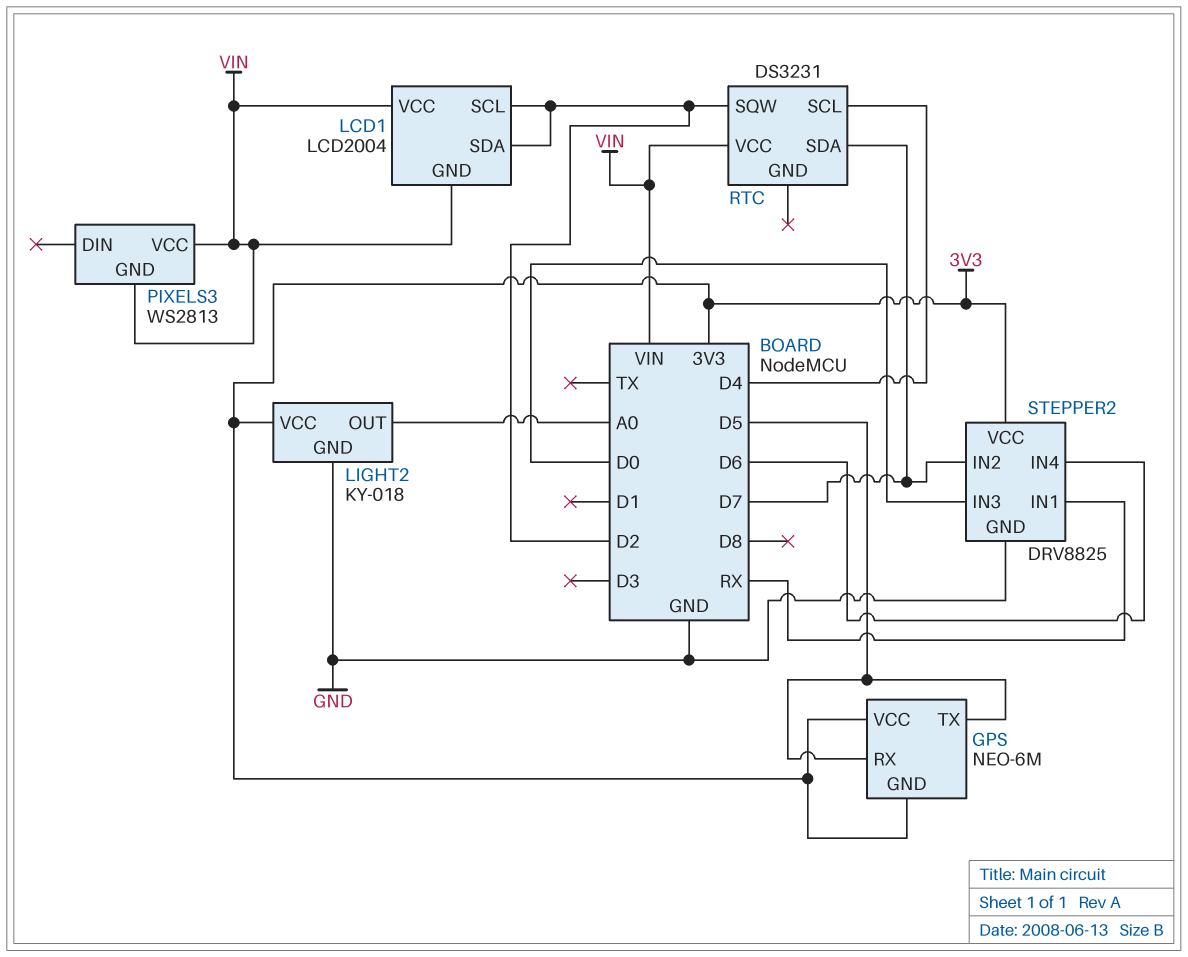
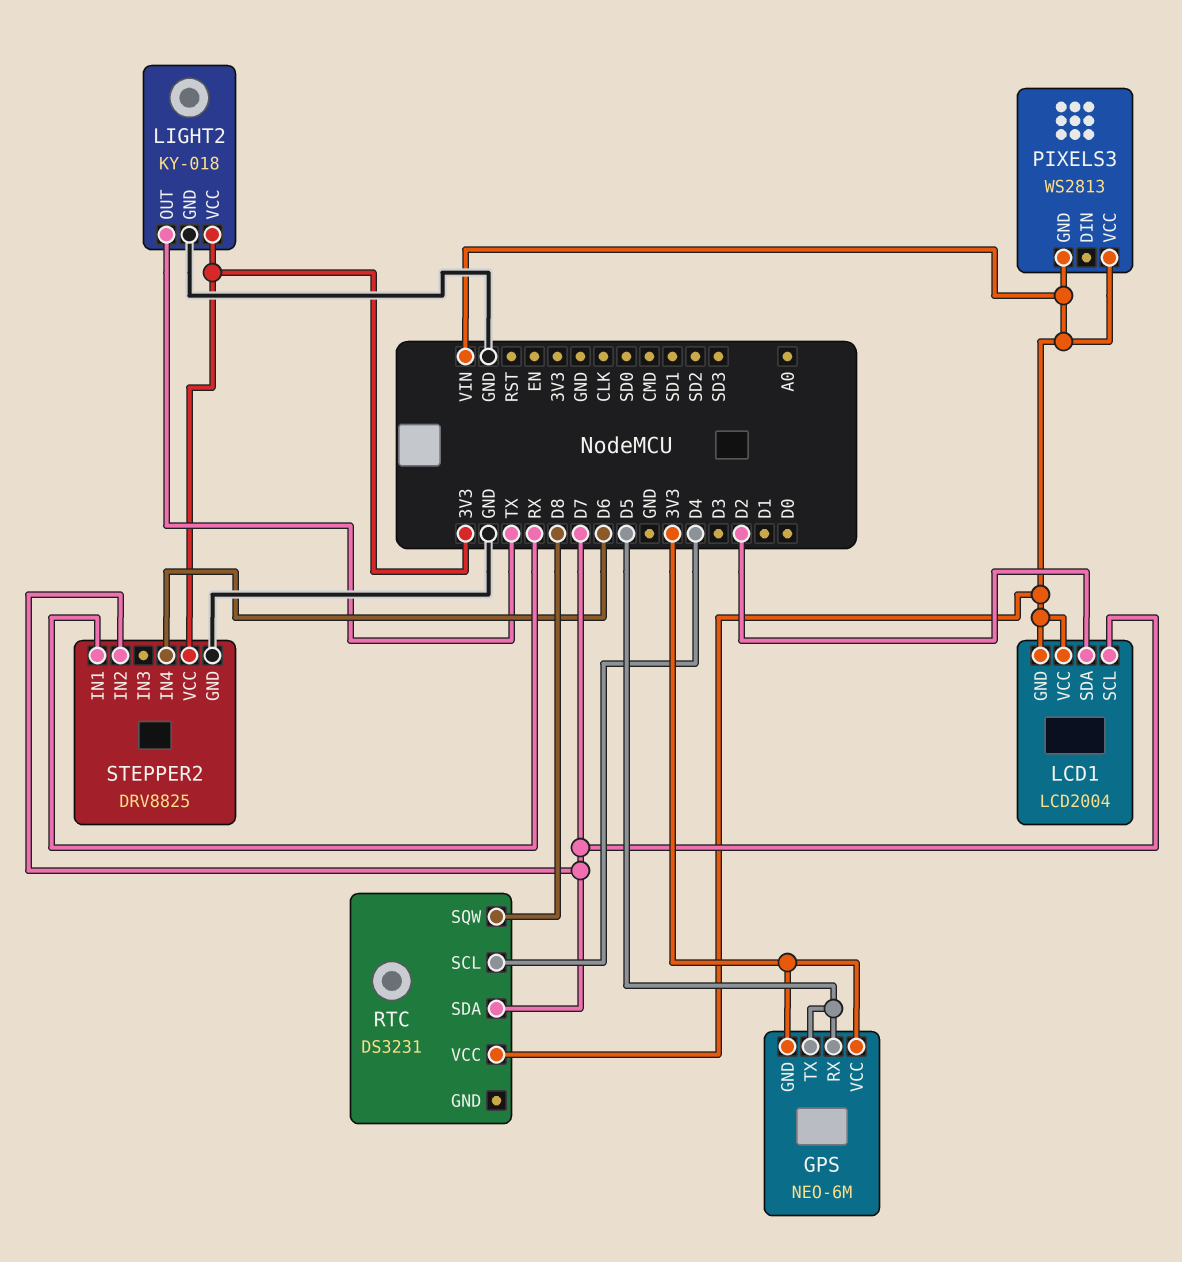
LCD1 pin SCL: D2 -> D7
LIGHT2 pin OUT: A0 -> TX
RTC pin SQW: D2 -> D8
STEPPER2 pin IN3: D0 -> none

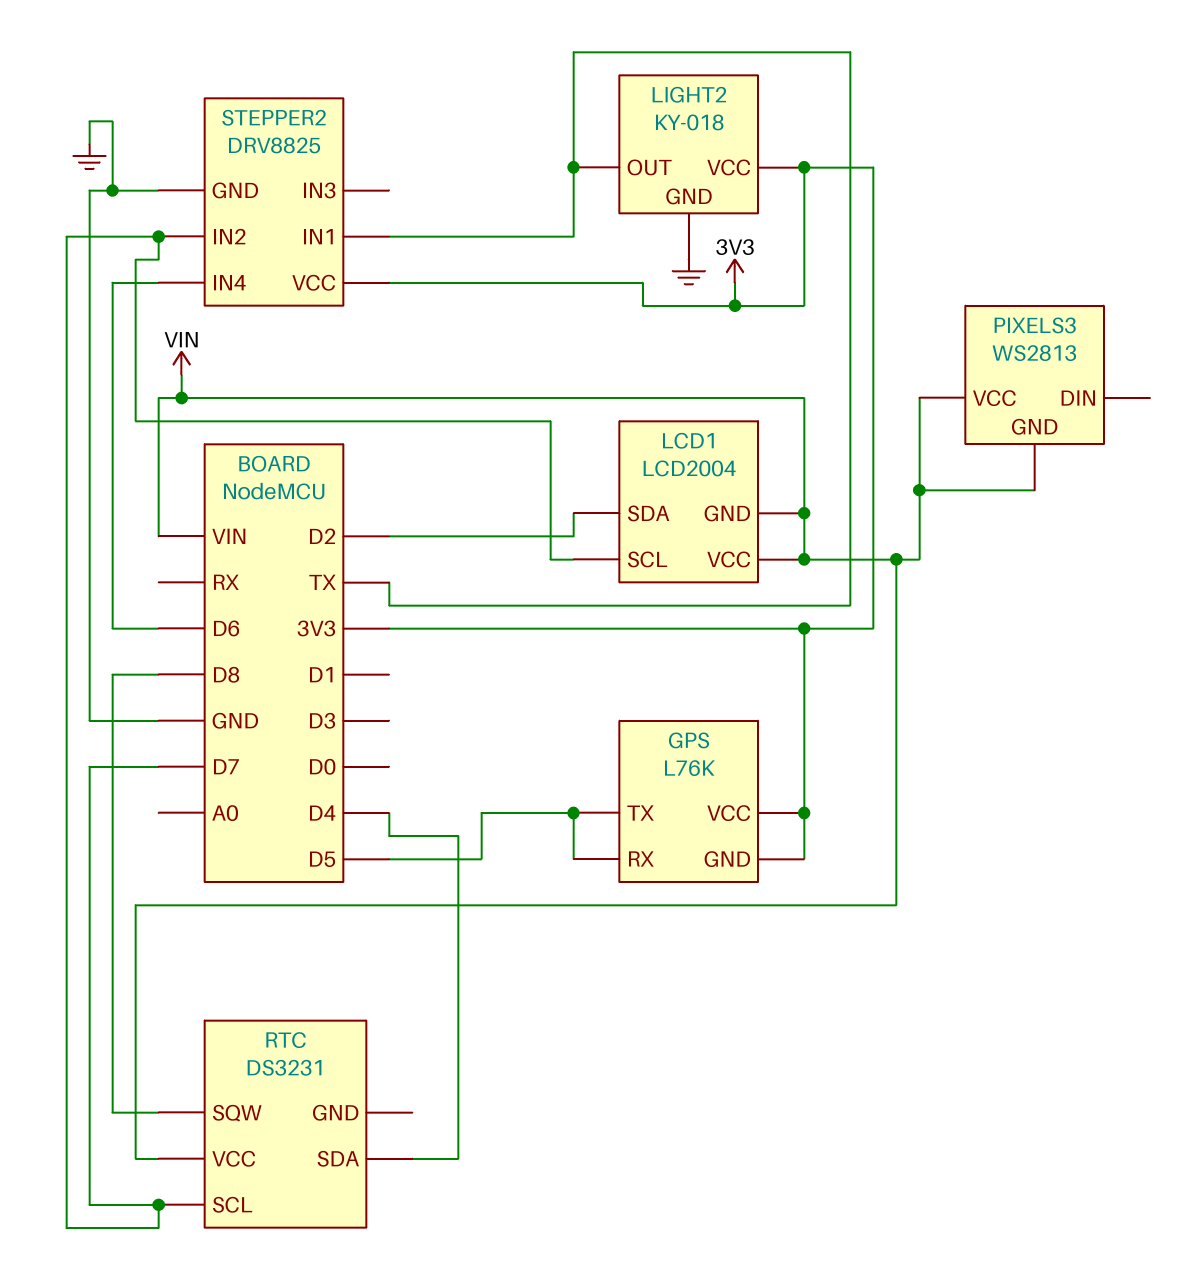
GPS: NEO-6M -> L76K
RTC pin SCL: D4 -> D7
RTC pin SDA: D7 -> D4
STEPPER2 pin IN1: RX -> TX

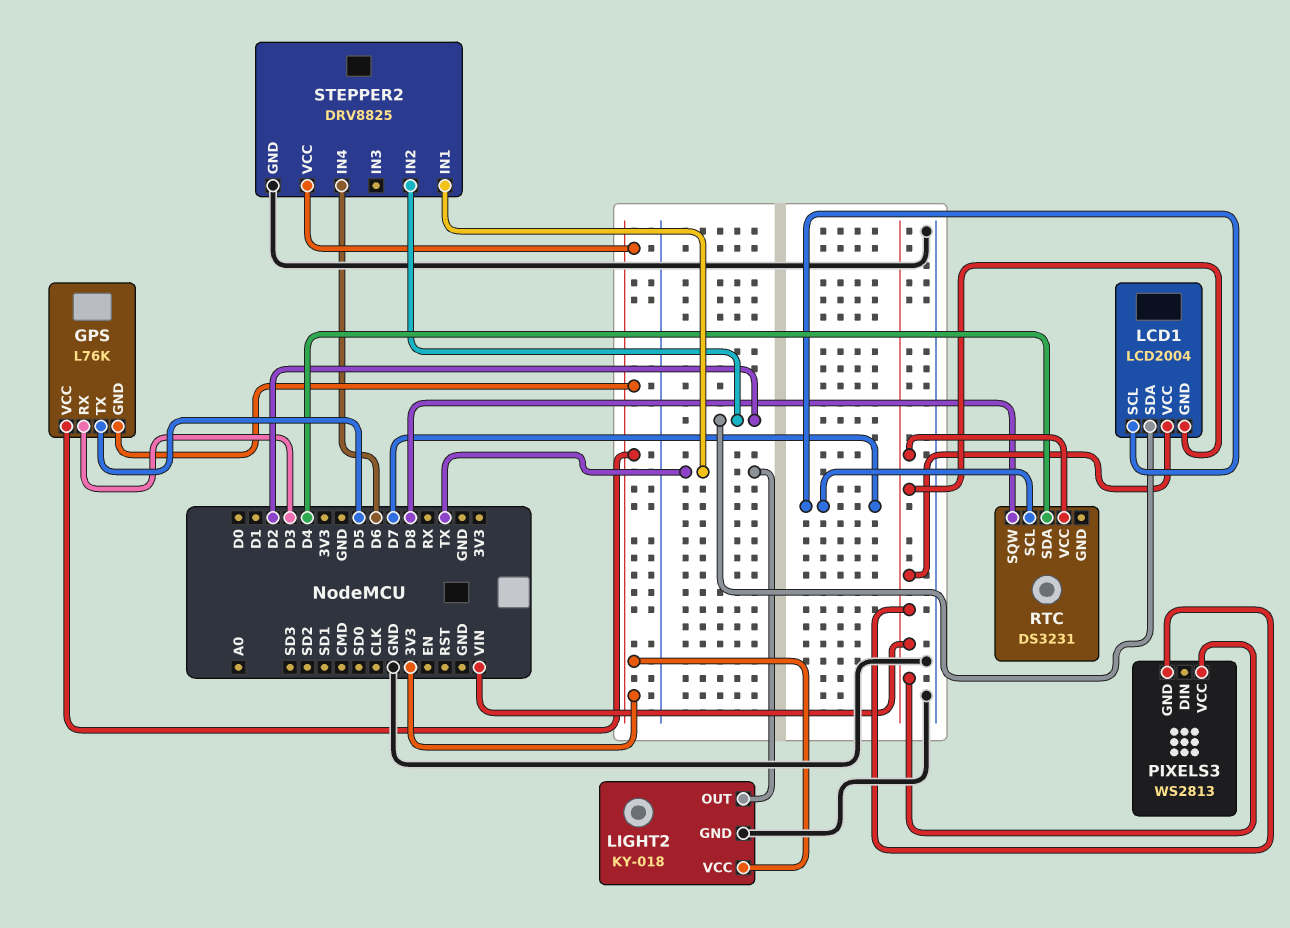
GPS pin RX: D5 -> D3
STEPPER2 pin IN2: D7 -> D2

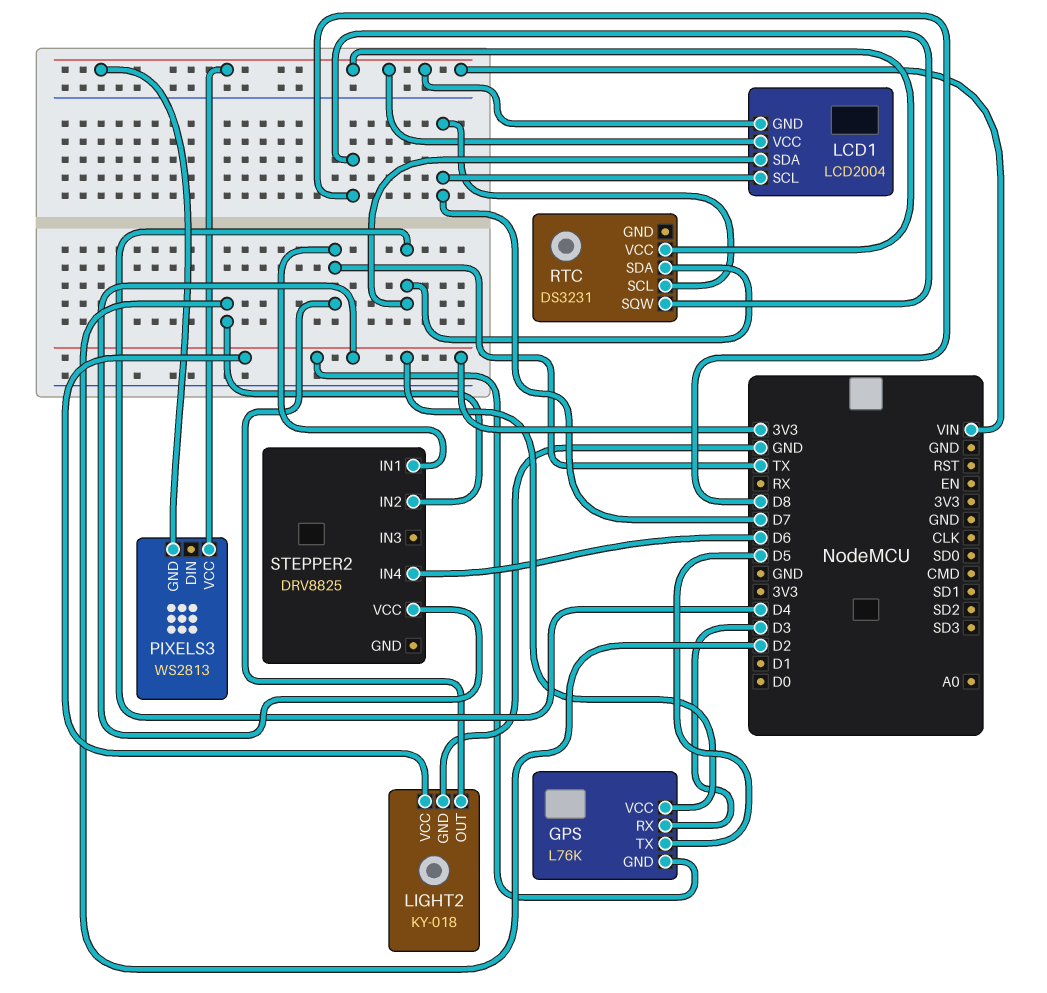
LCD1 pin SDA: D2 -> D4
STEPPER2 pin GND: GND -> none

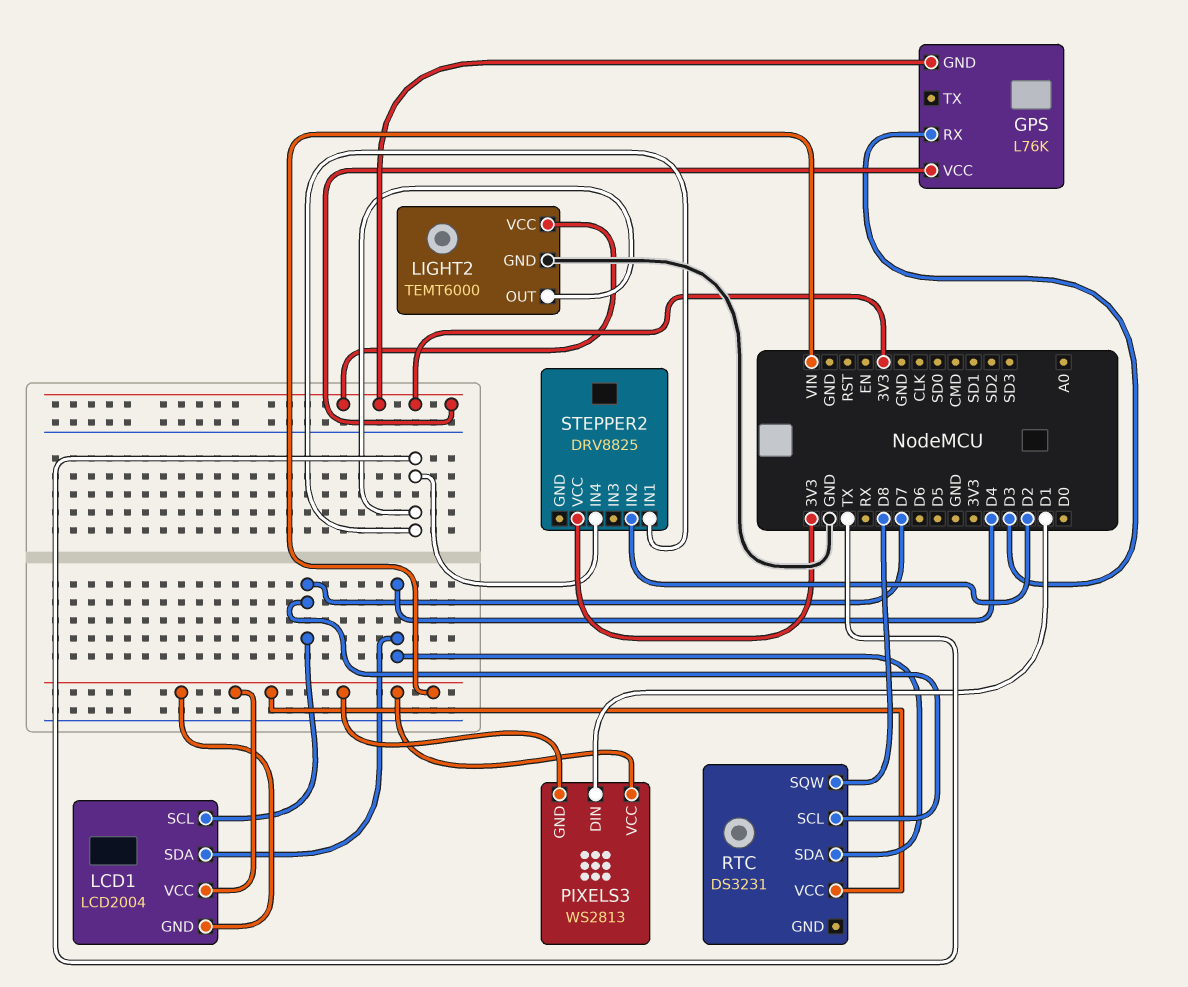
GPS pin TX: D5 -> none
LIGHT2: KY-018 -> TEMT6000
PIXELS3 pin DIN: none -> D1
STEPPER2 pin IN4: D6 -> TX

